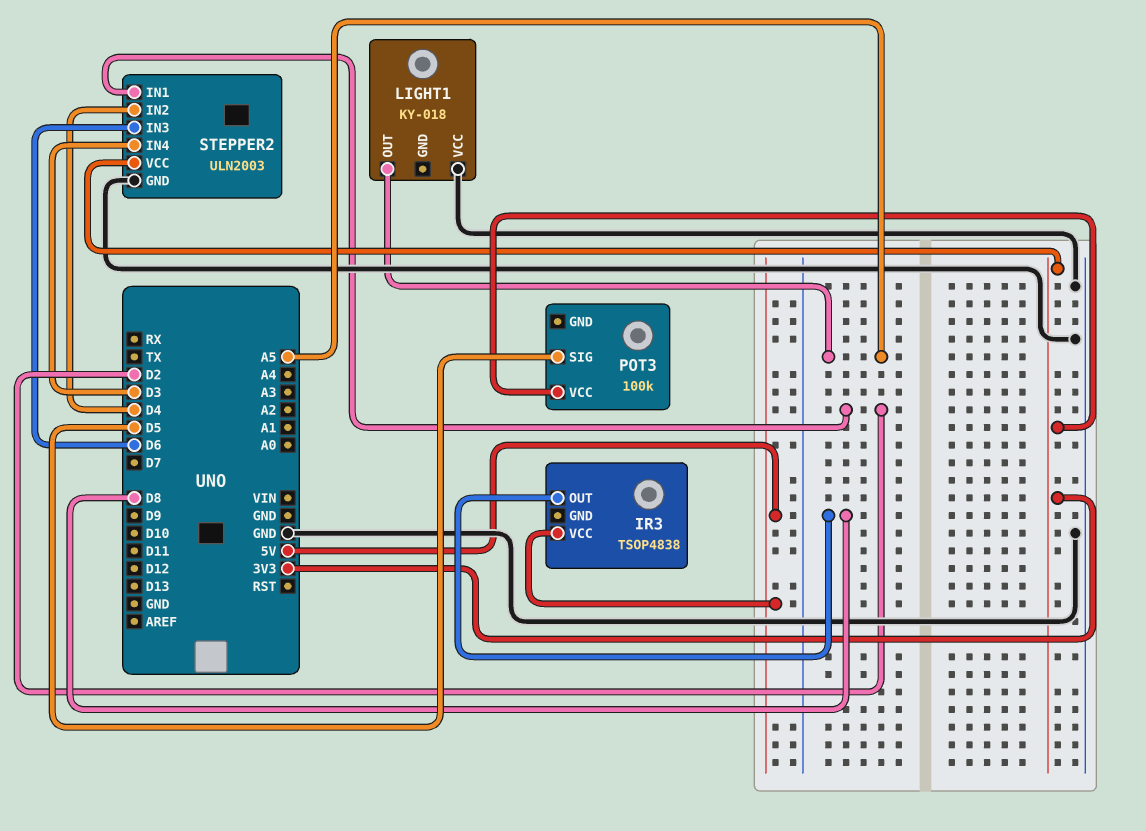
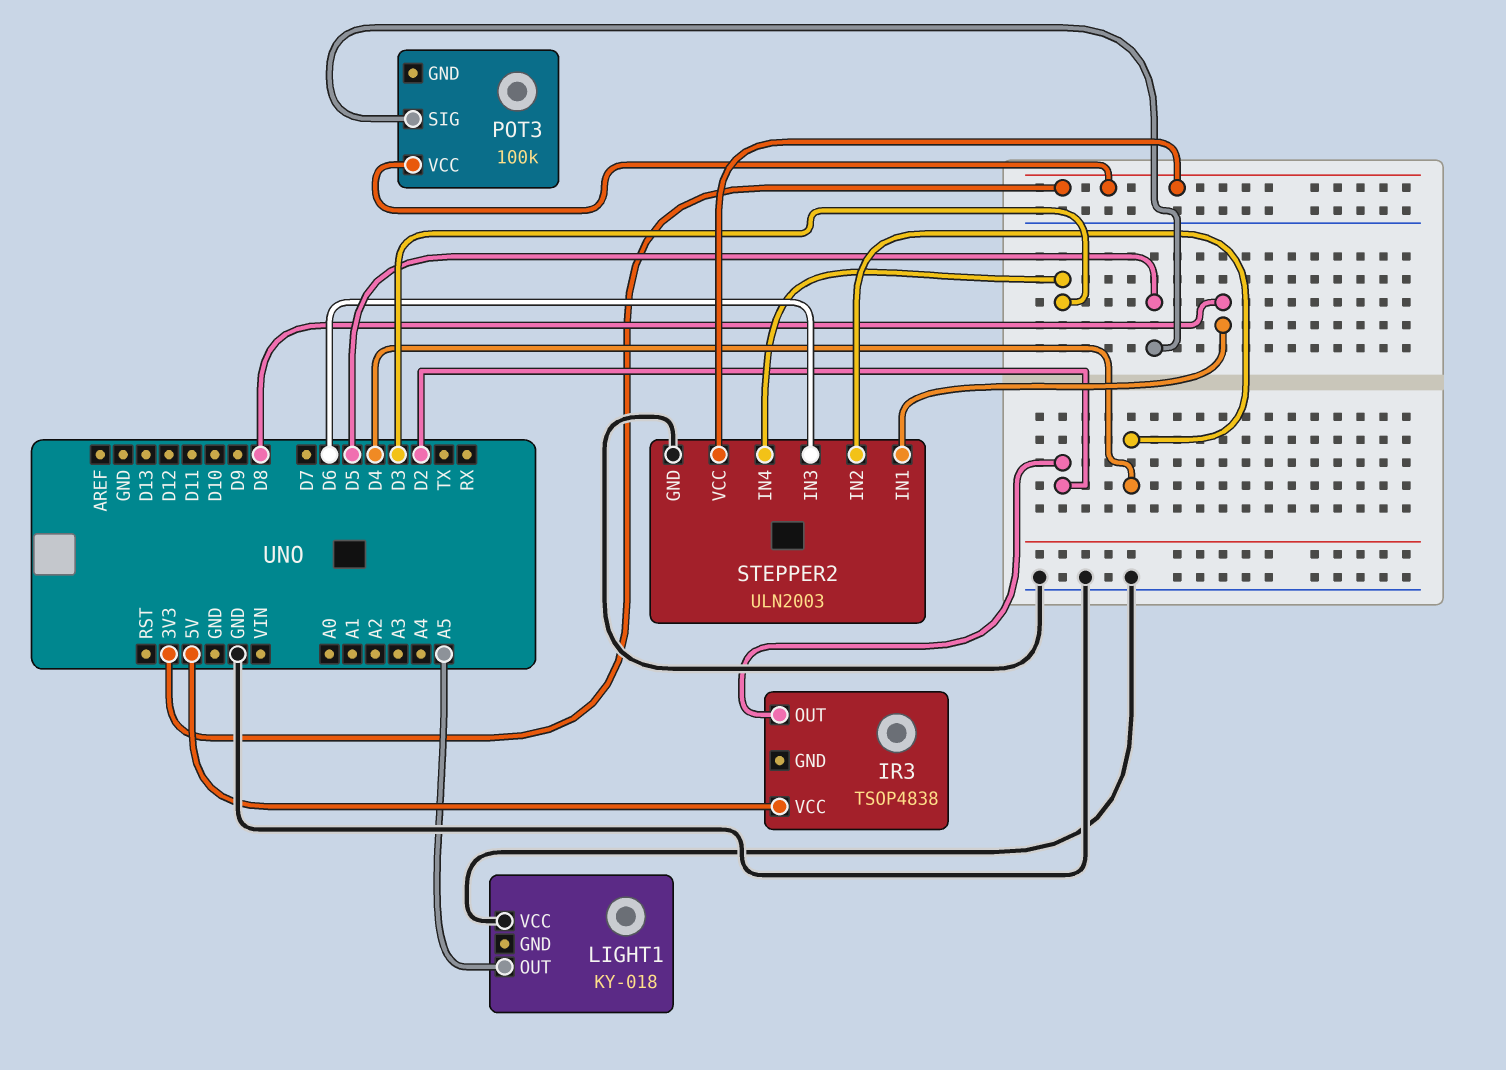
IR3 pin OUT: D8 -> D2
STEPPER2 pin IN1: D2 -> D8

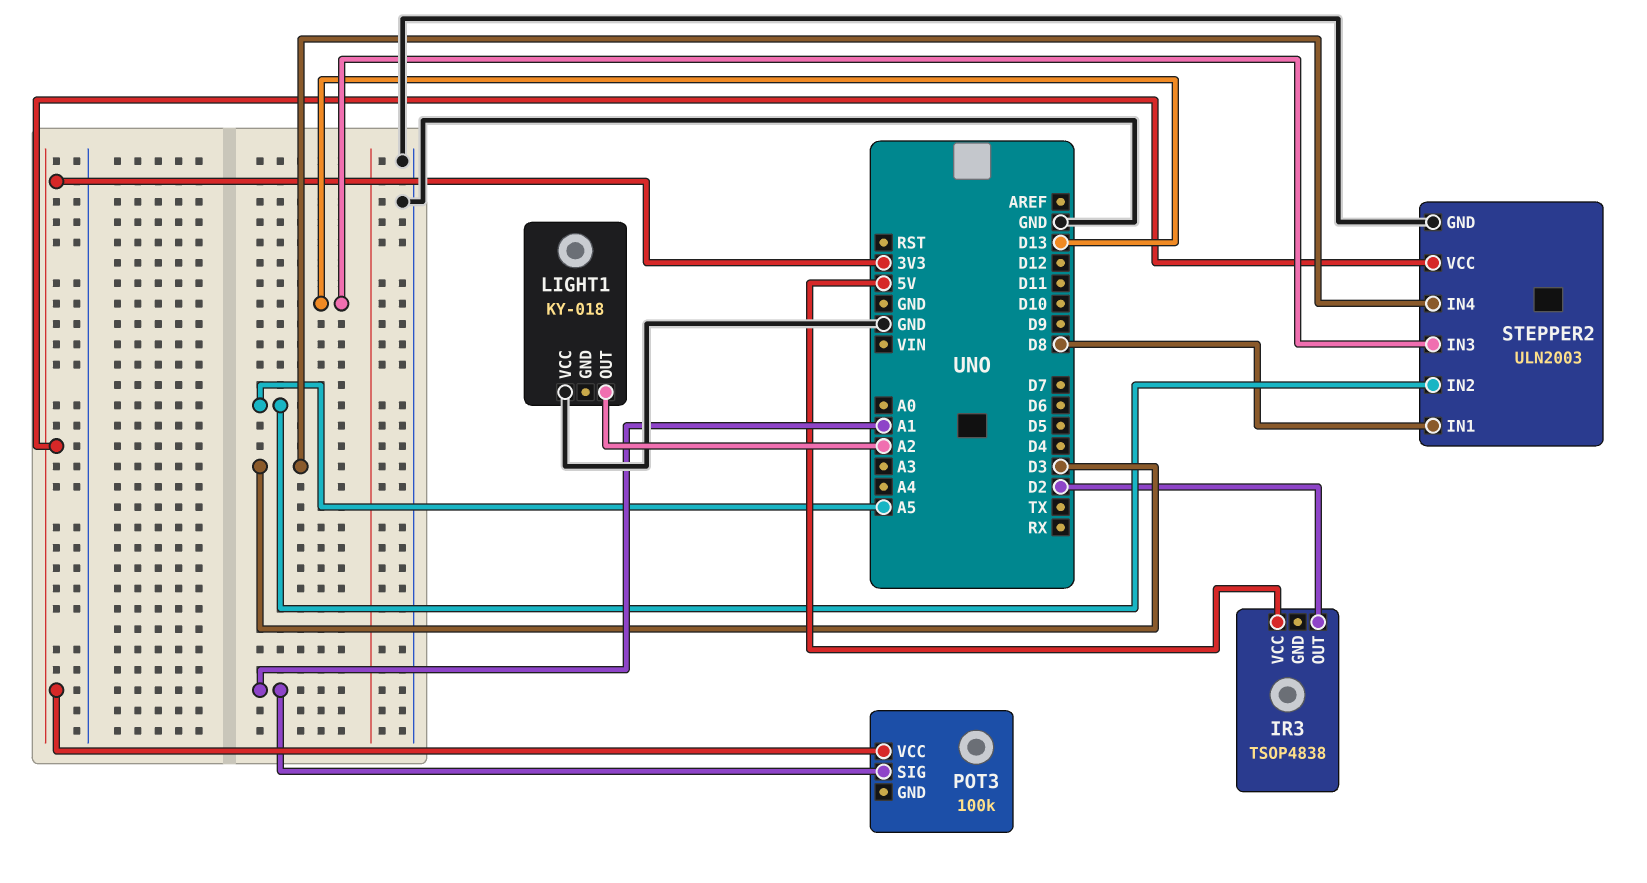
LIGHT1 pin OUT: A5 -> A2
POT3 pin SIG: D5 -> A1
STEPPER2 pin IN2: D4 -> A5
STEPPER2 pin IN3: D6 -> D13

